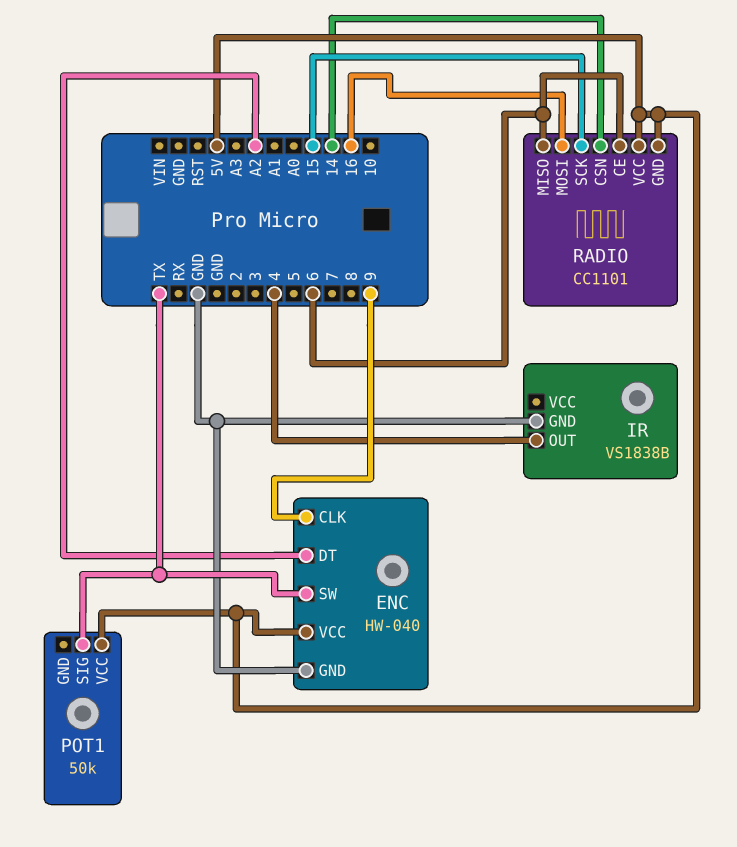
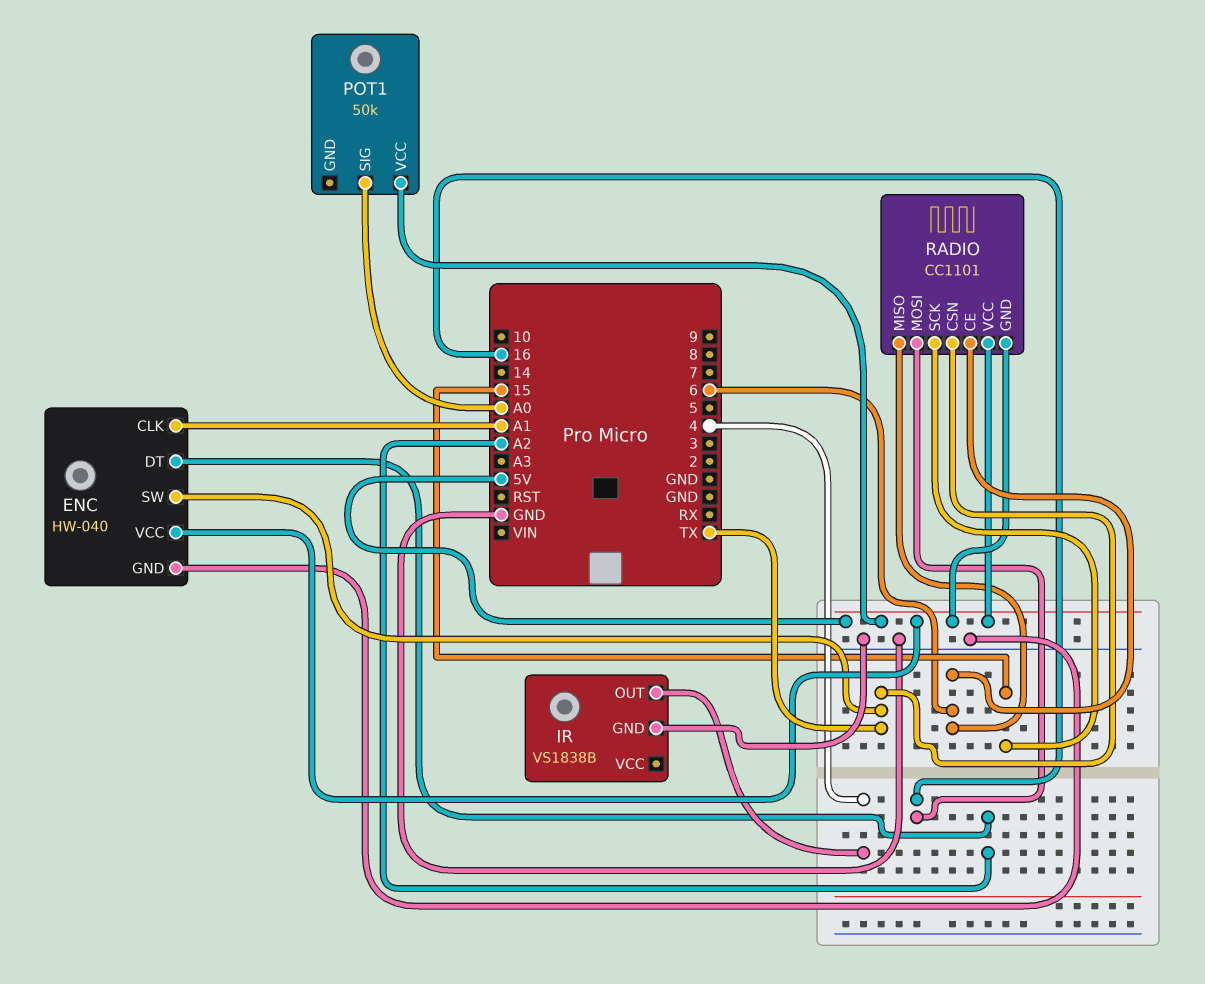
ENC pin CLK: 9 -> A1
POT1 pin SIG: TX -> A0
RADIO pin CSN: 14 -> TX

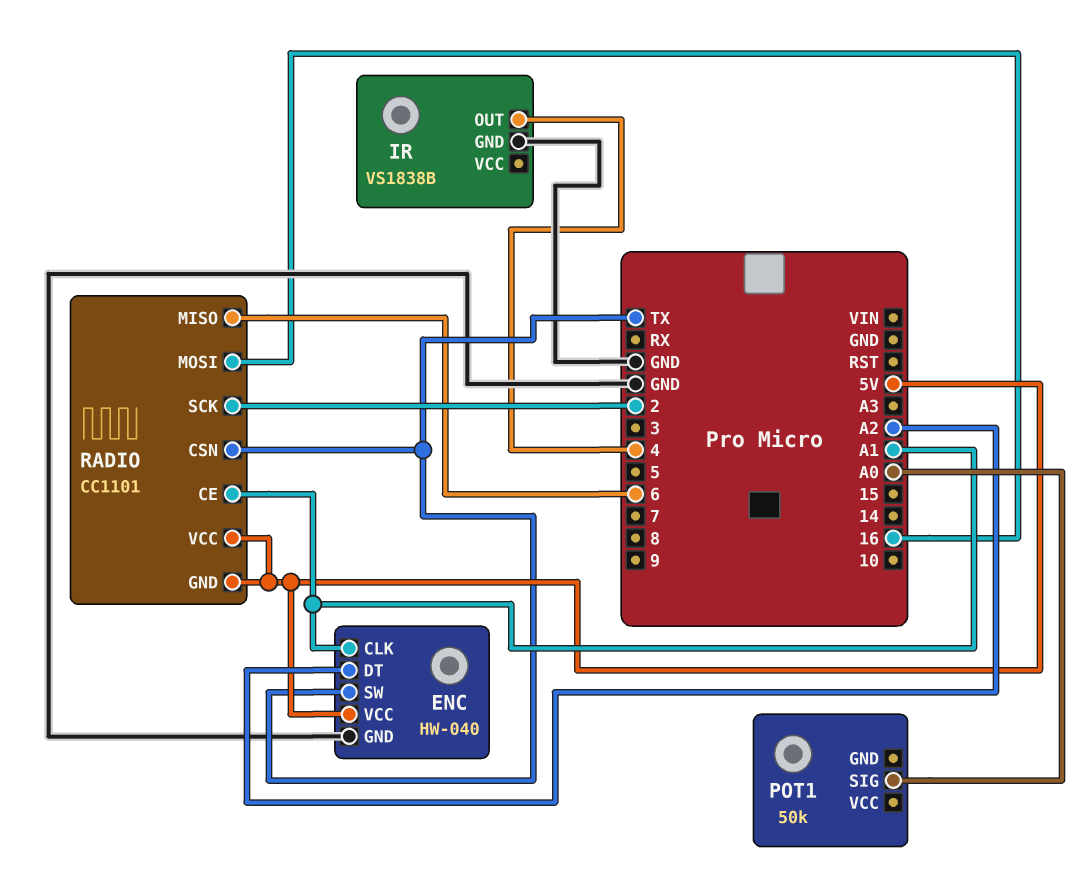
POT1 pin VCC: 5V -> none
RADIO pin CE: 6 -> A1
RADIO pin SCK: 15 -> 2

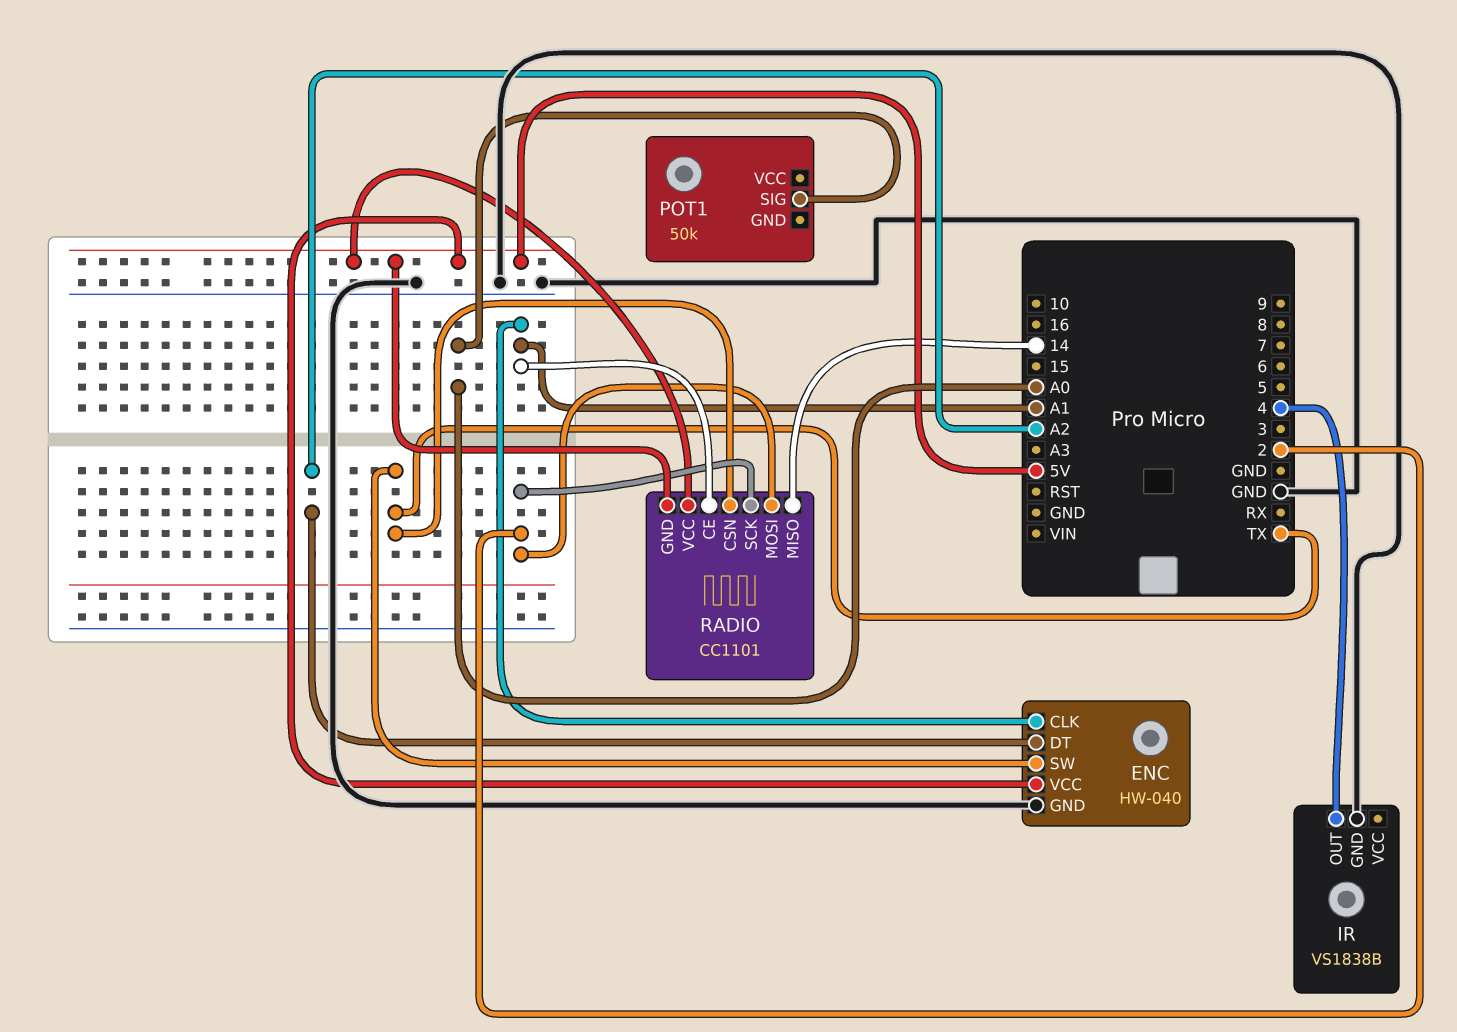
RADIO pin MISO: 6 -> 14
RADIO pin MOSI: 16 -> 2

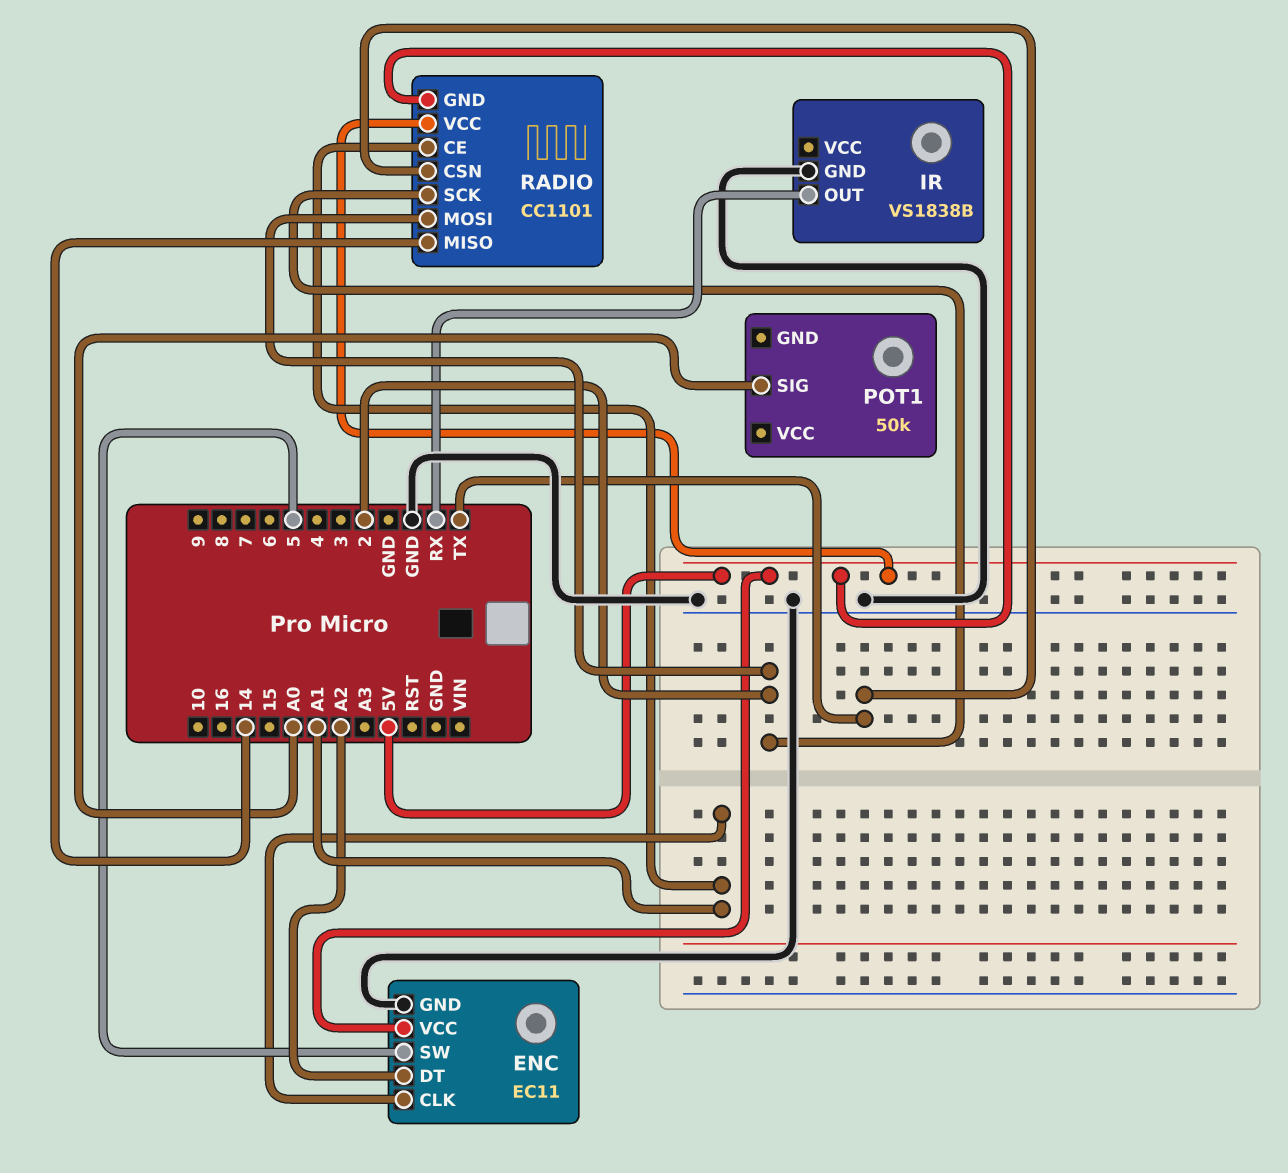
ENC: HW-040 -> EC11
ENC pin SW: TX -> 5
IR pin OUT: 4 -> RX

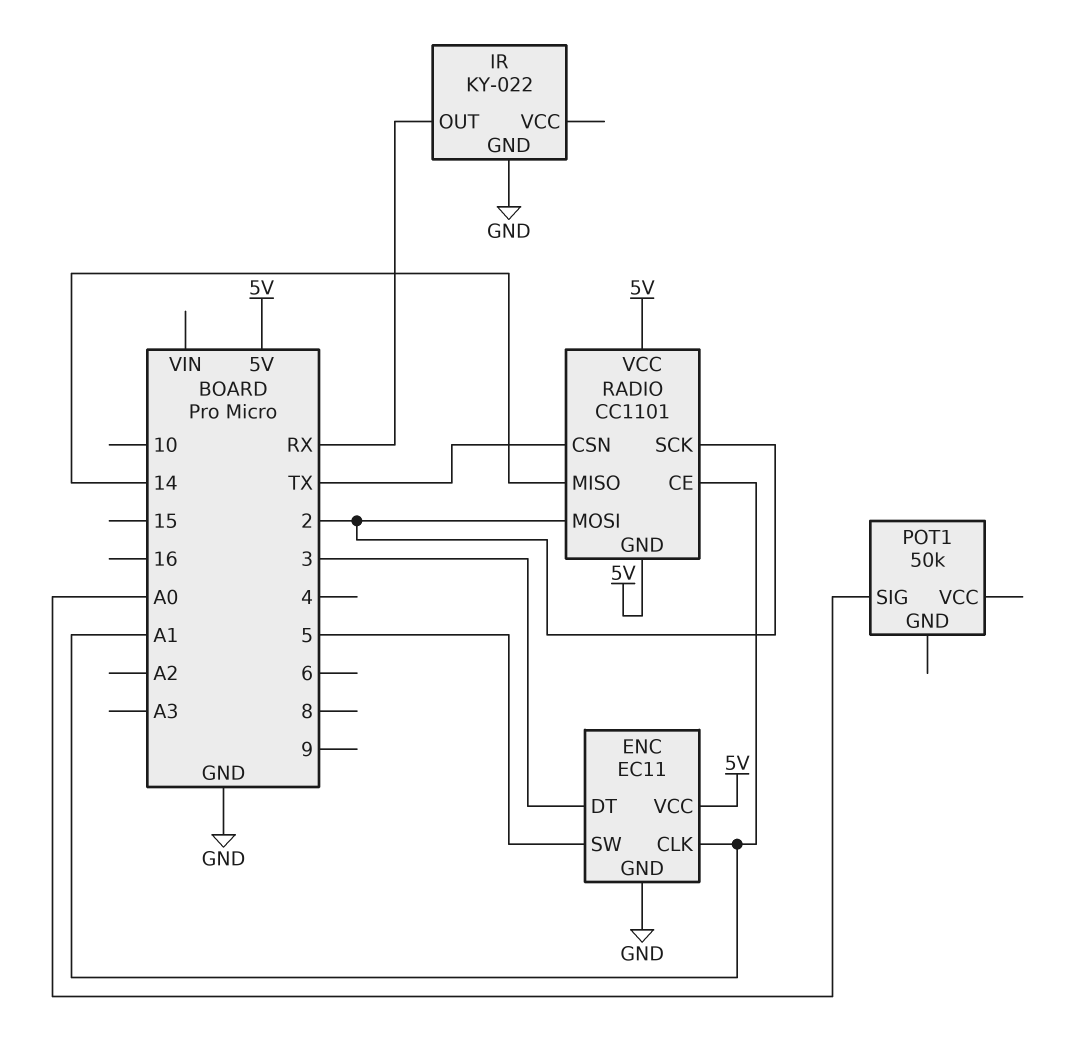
ENC pin DT: A2 -> 3
IR: VS1838B -> KY-022

